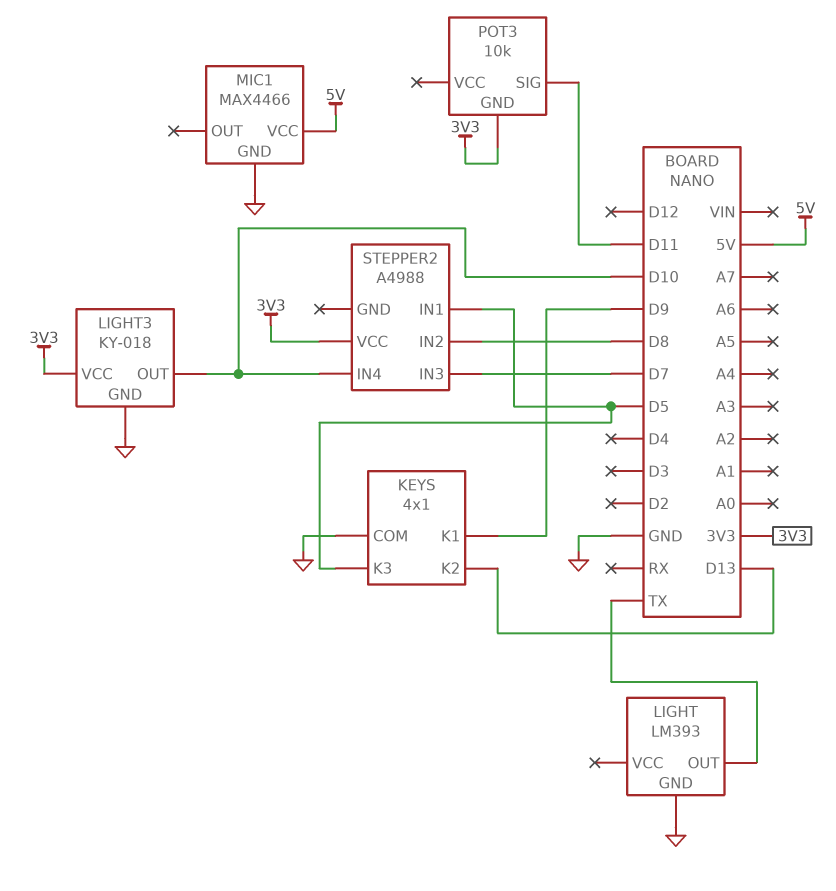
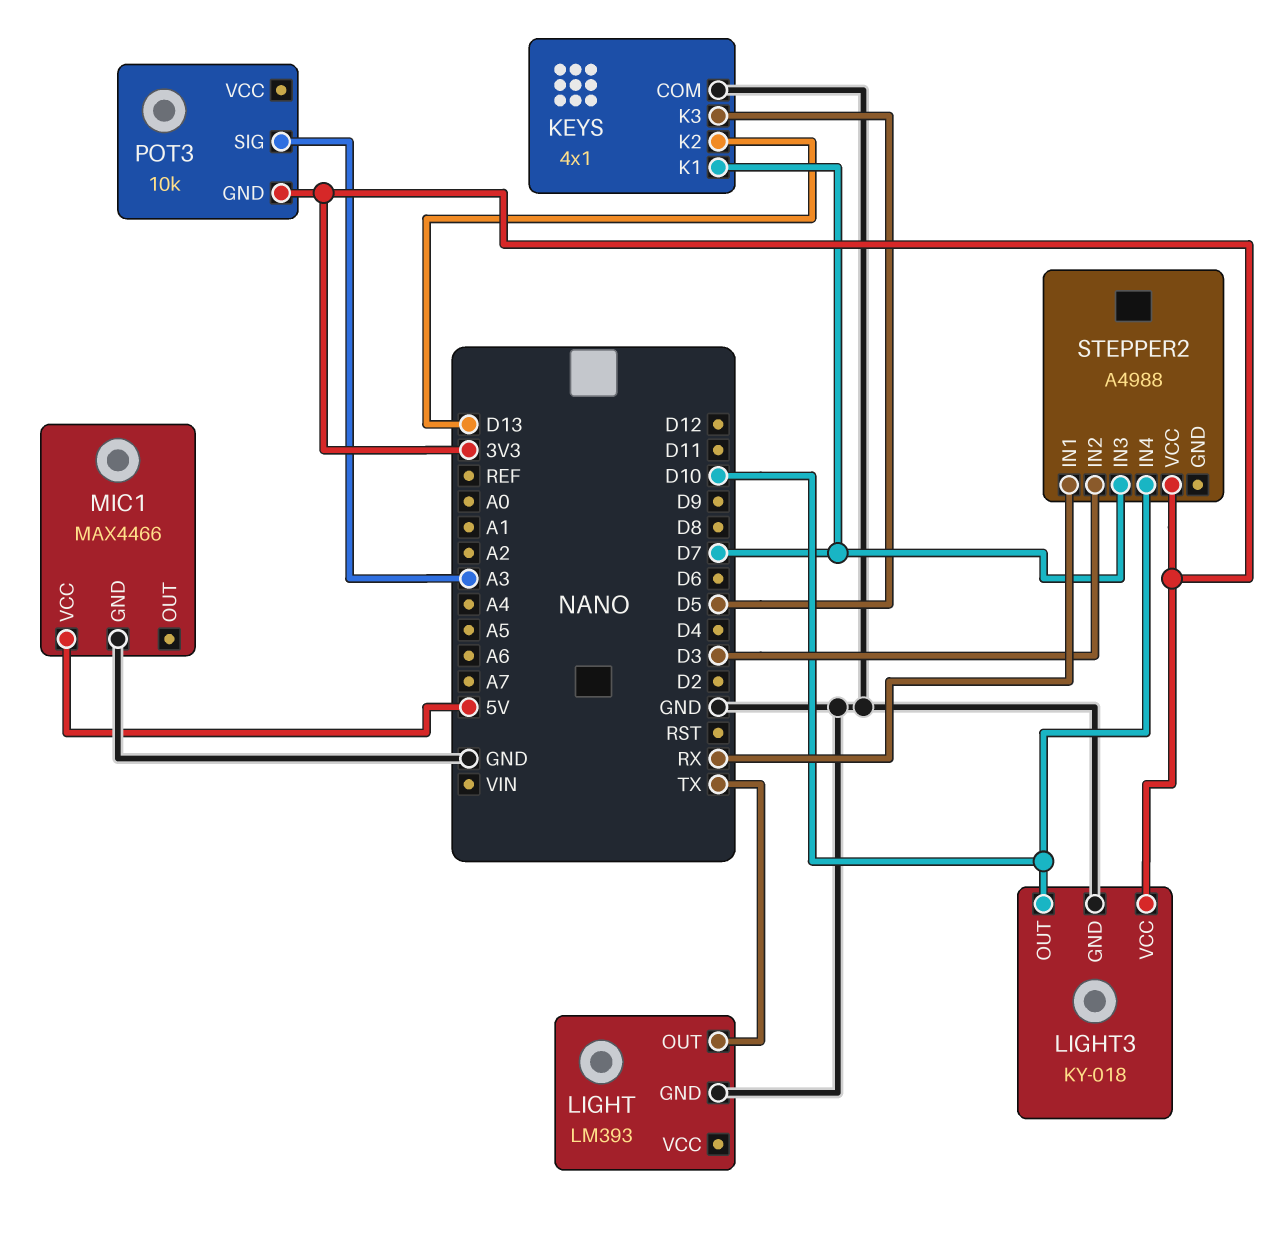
KEYS pin K1: D9 -> D7
POT3 pin SIG: D11 -> A3
STEPPER2 pin IN1: D5 -> RX
STEPPER2 pin IN2: D8 -> D3

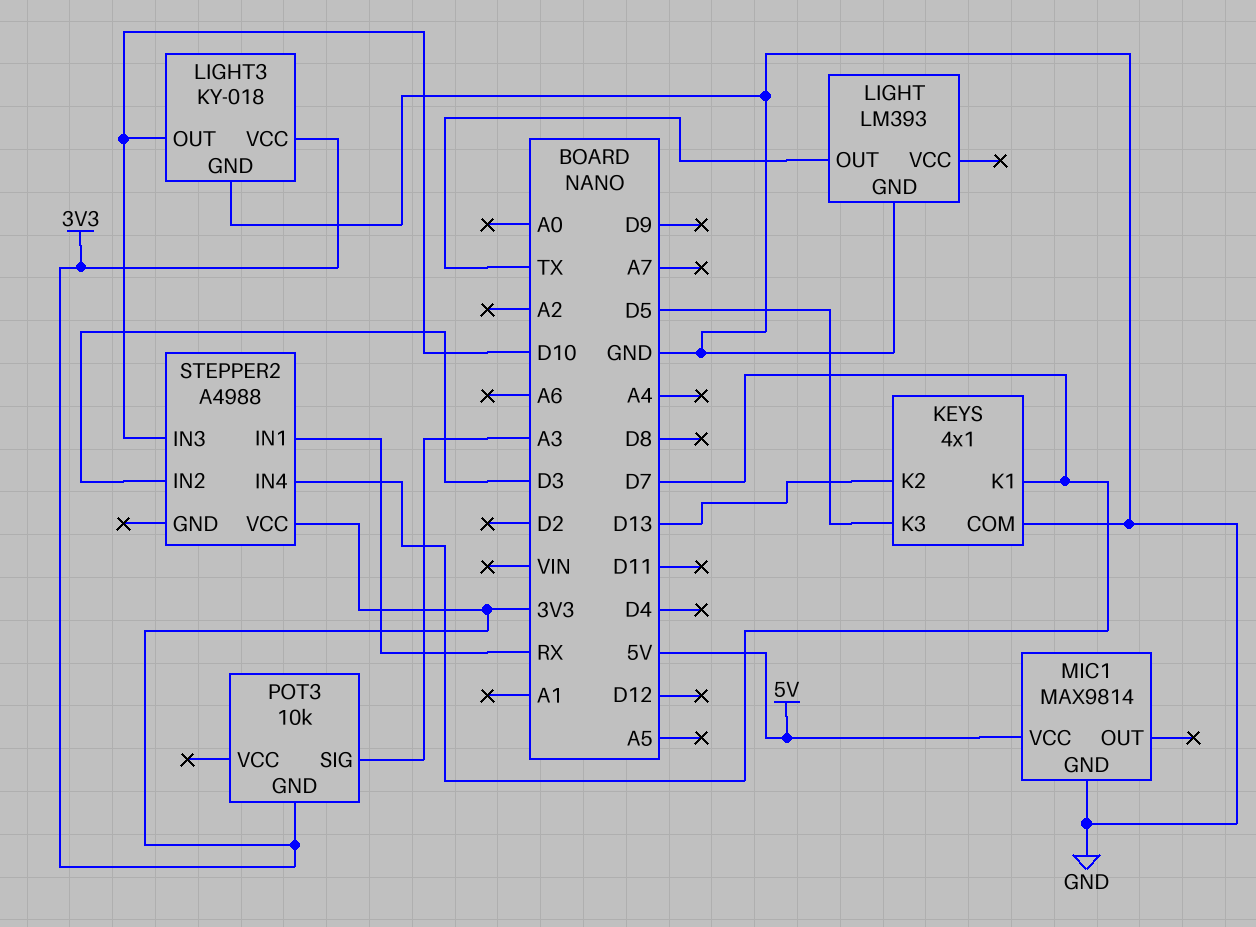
MIC1: MAX4466 -> MAX9814
STEPPER2 pin IN3: D7 -> D10
STEPPER2 pin IN4: D10 -> D7

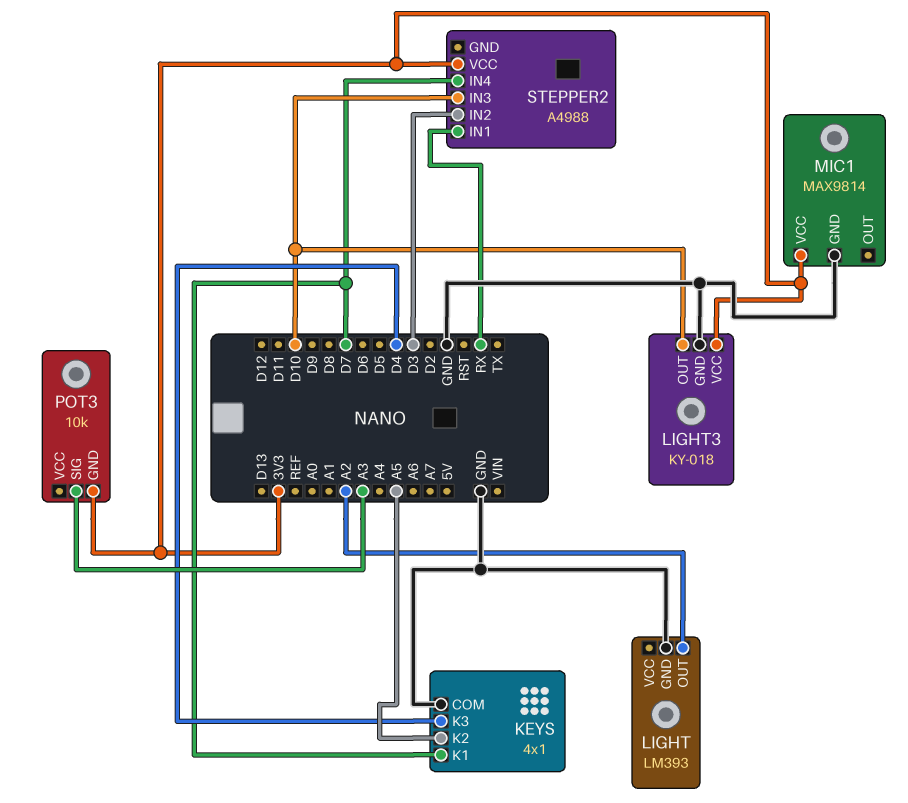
KEYS pin K2: D13 -> A5
KEYS pin K3: D5 -> D4
LIGHT pin OUT: TX -> A2
MIC1 pin VCC: 5V -> 3V3

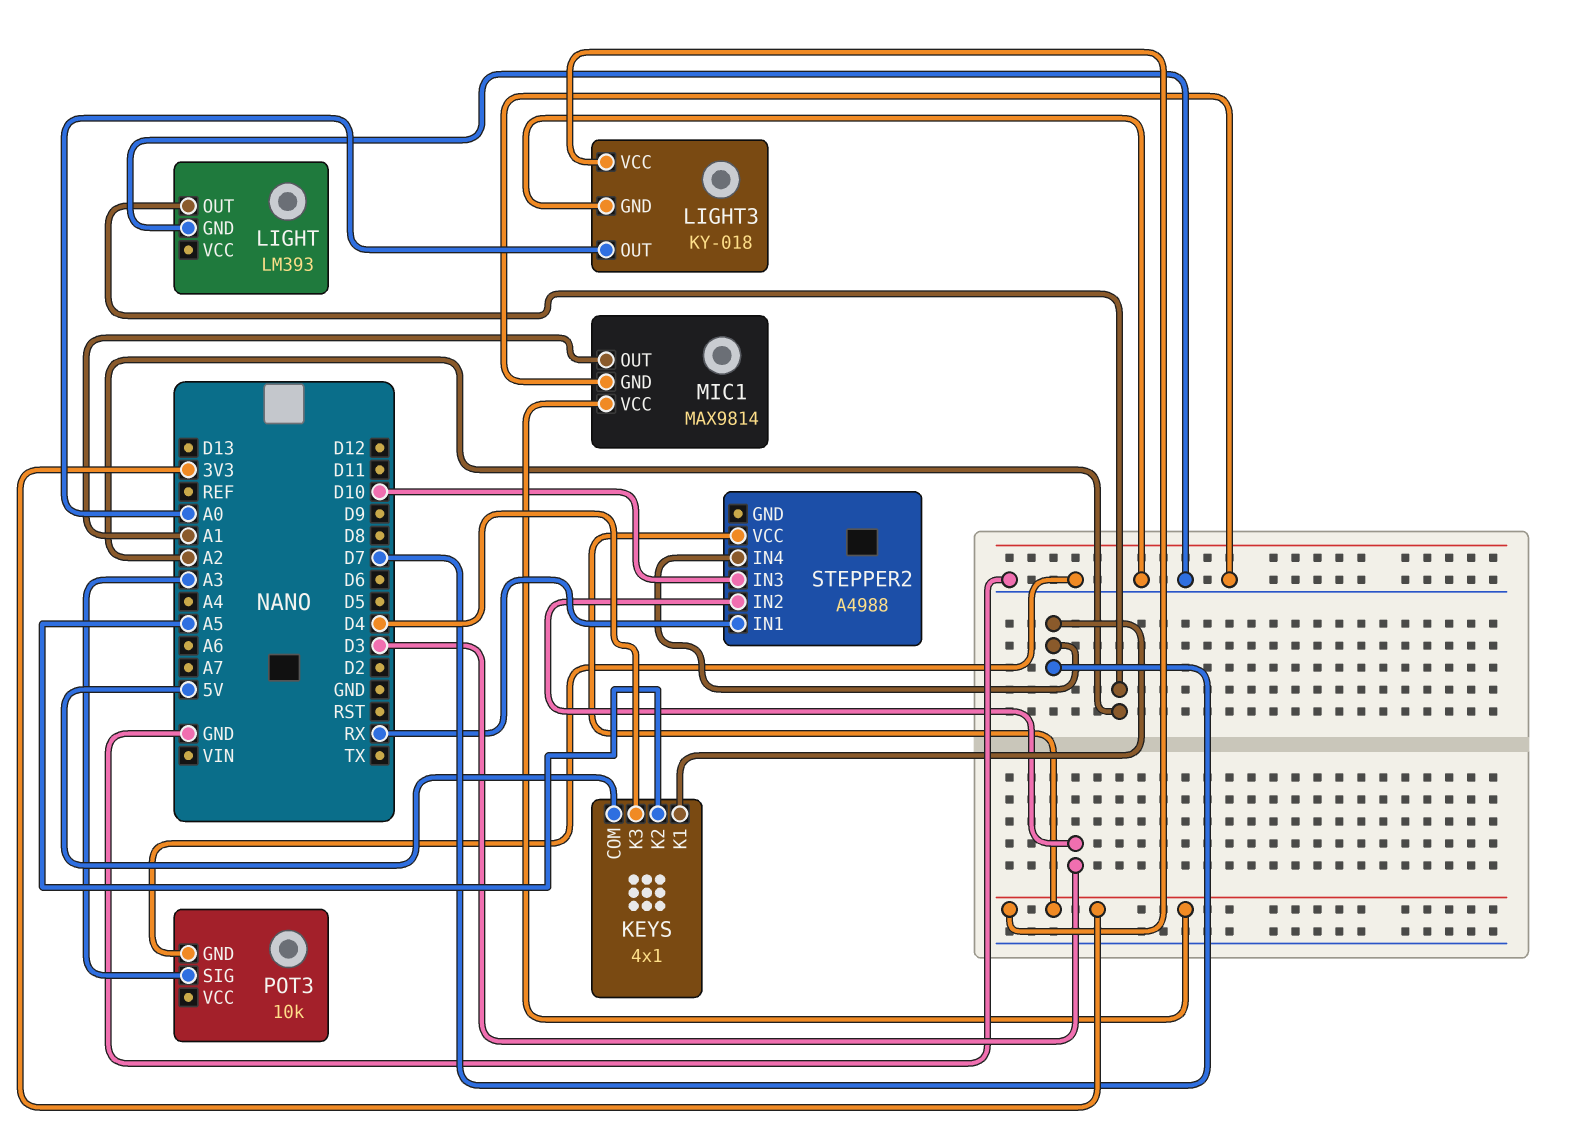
KEYS pin COM: GND -> 5V
LIGHT3 pin OUT: D10 -> A0
MIC1 pin OUT: none -> A1
POT3 pin GND: 3V3 -> GND

